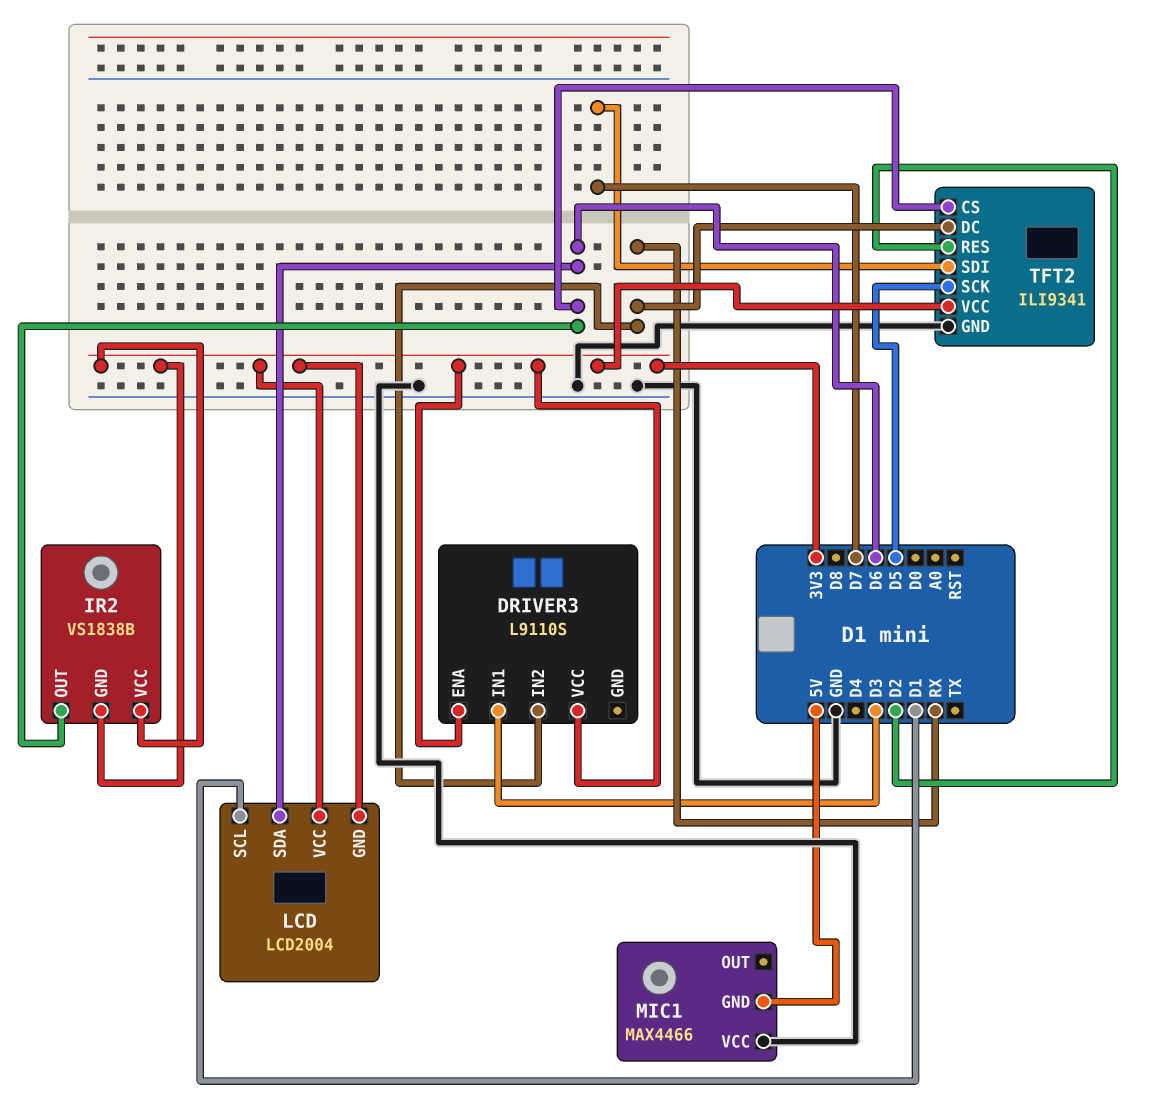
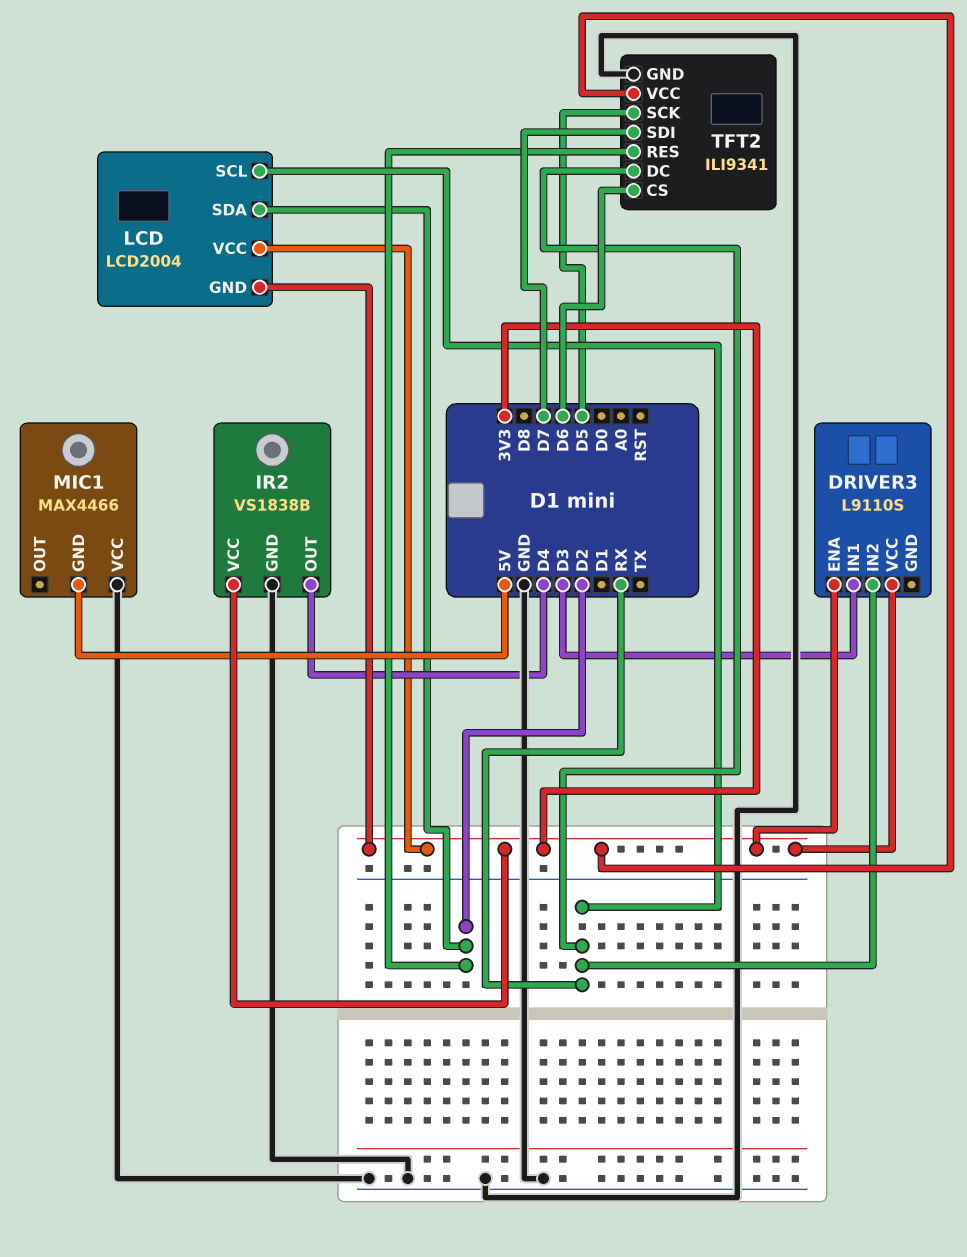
IR2 pin GND: 3V3 -> GND
IR2 pin OUT: D6 -> D4
LCD pin SCL: D1 -> RX
LCD pin SDA: D6 -> D2

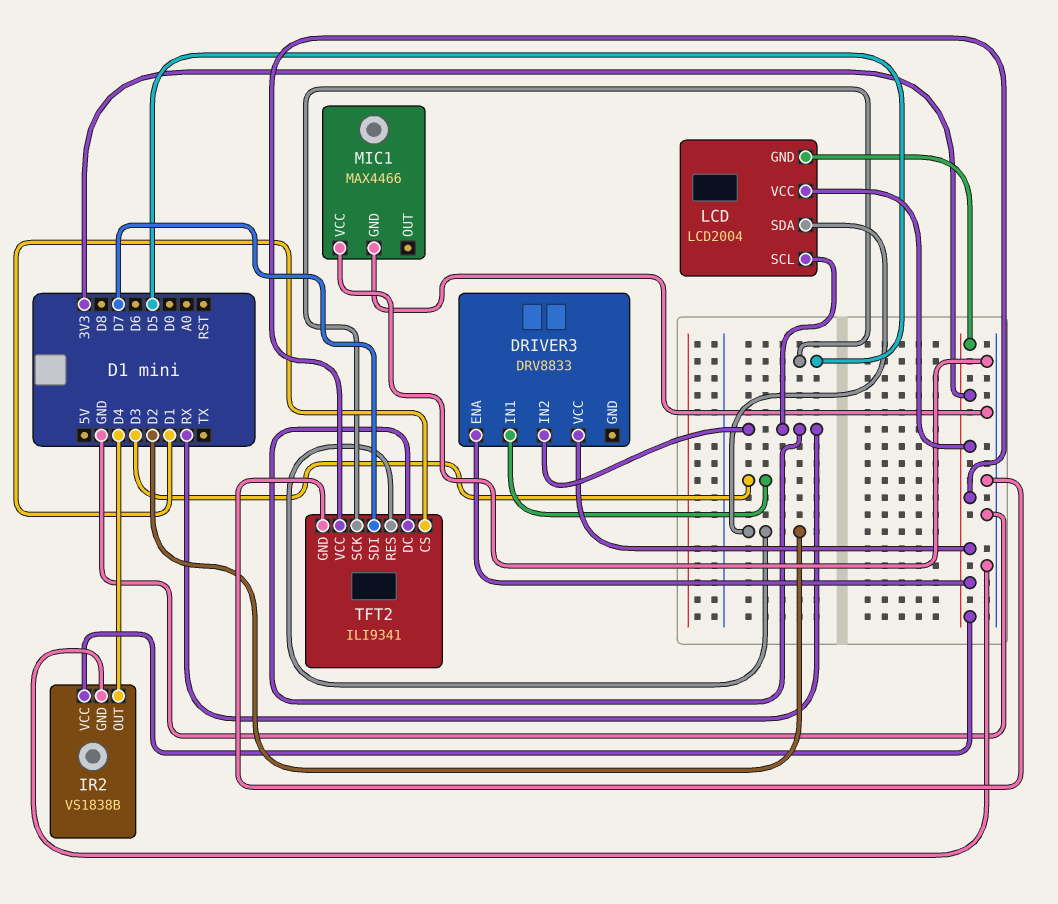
DRIVER3: L9110S -> DRV8833
MIC1 pin GND: 5V -> GND
TFT2 pin CS: D6 -> D1

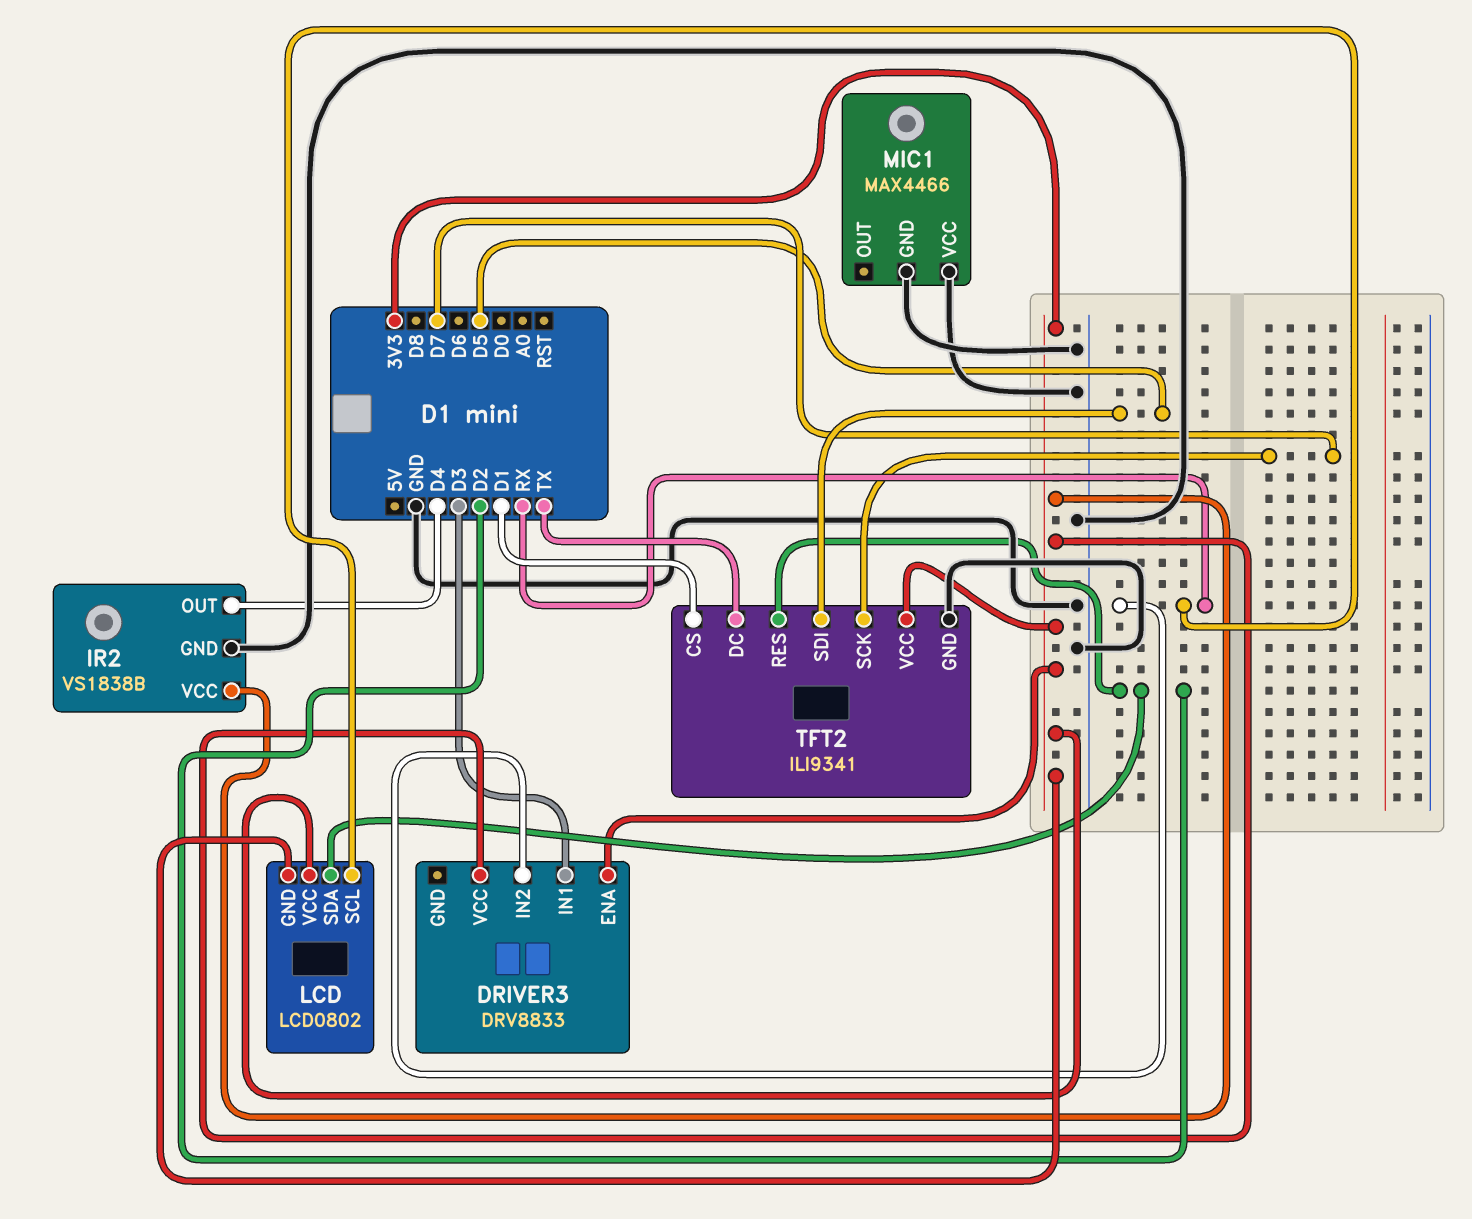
LCD: LCD2004 -> LCD0802
TFT2 pin DC: RX -> TX
TFT2 pin SCK: D5 -> D7
TFT2 pin SDI: D7 -> D5

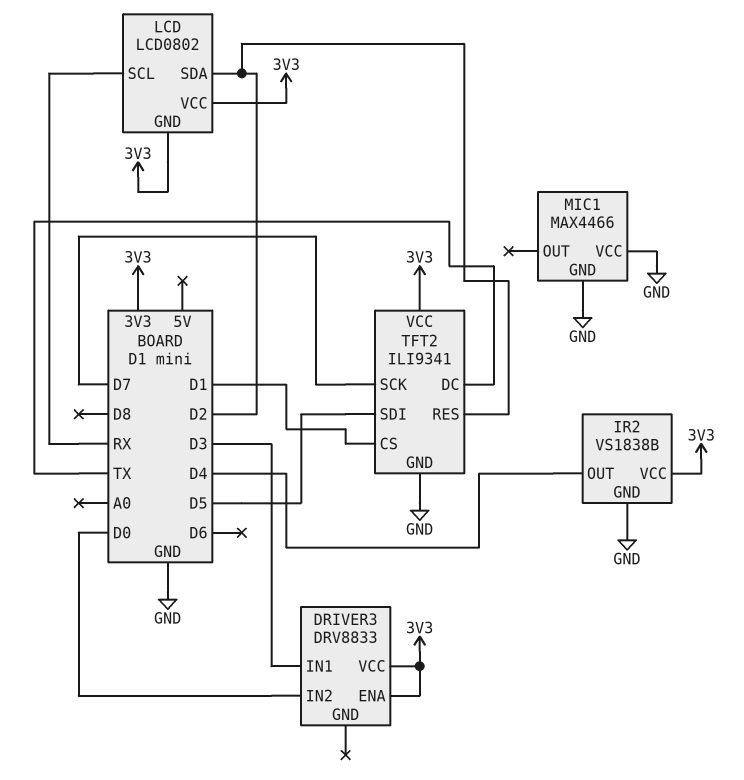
DRIVER3 pin IN2: RX -> D0

